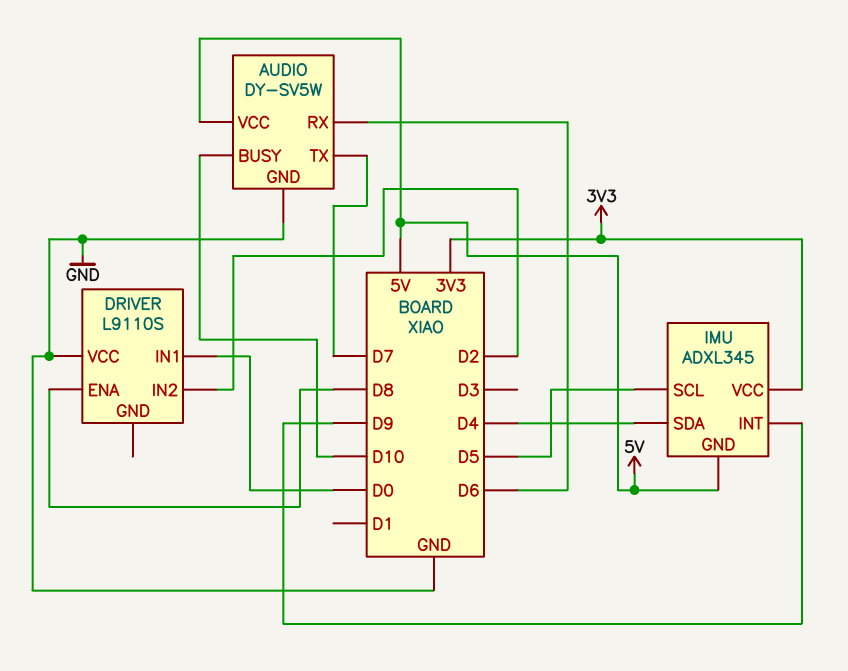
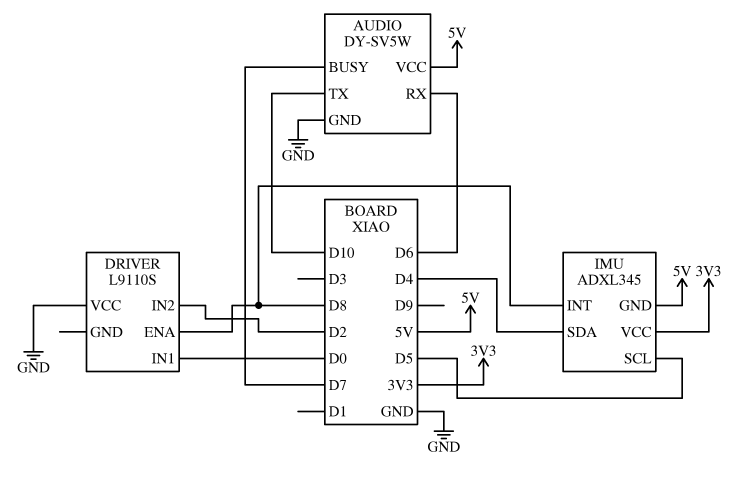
AUDIO pin BUSY: D10 -> D7
AUDIO pin TX: D7 -> D10
IMU pin INT: D9 -> D8

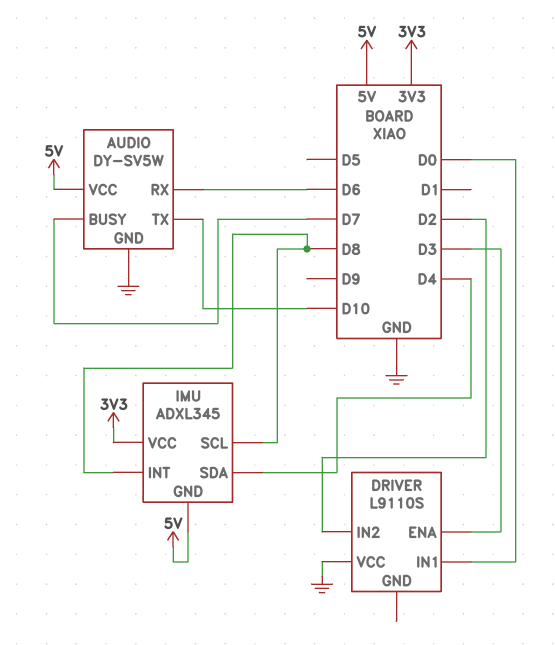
DRIVER pin ENA: D8 -> D3
IMU pin SCL: D5 -> D8

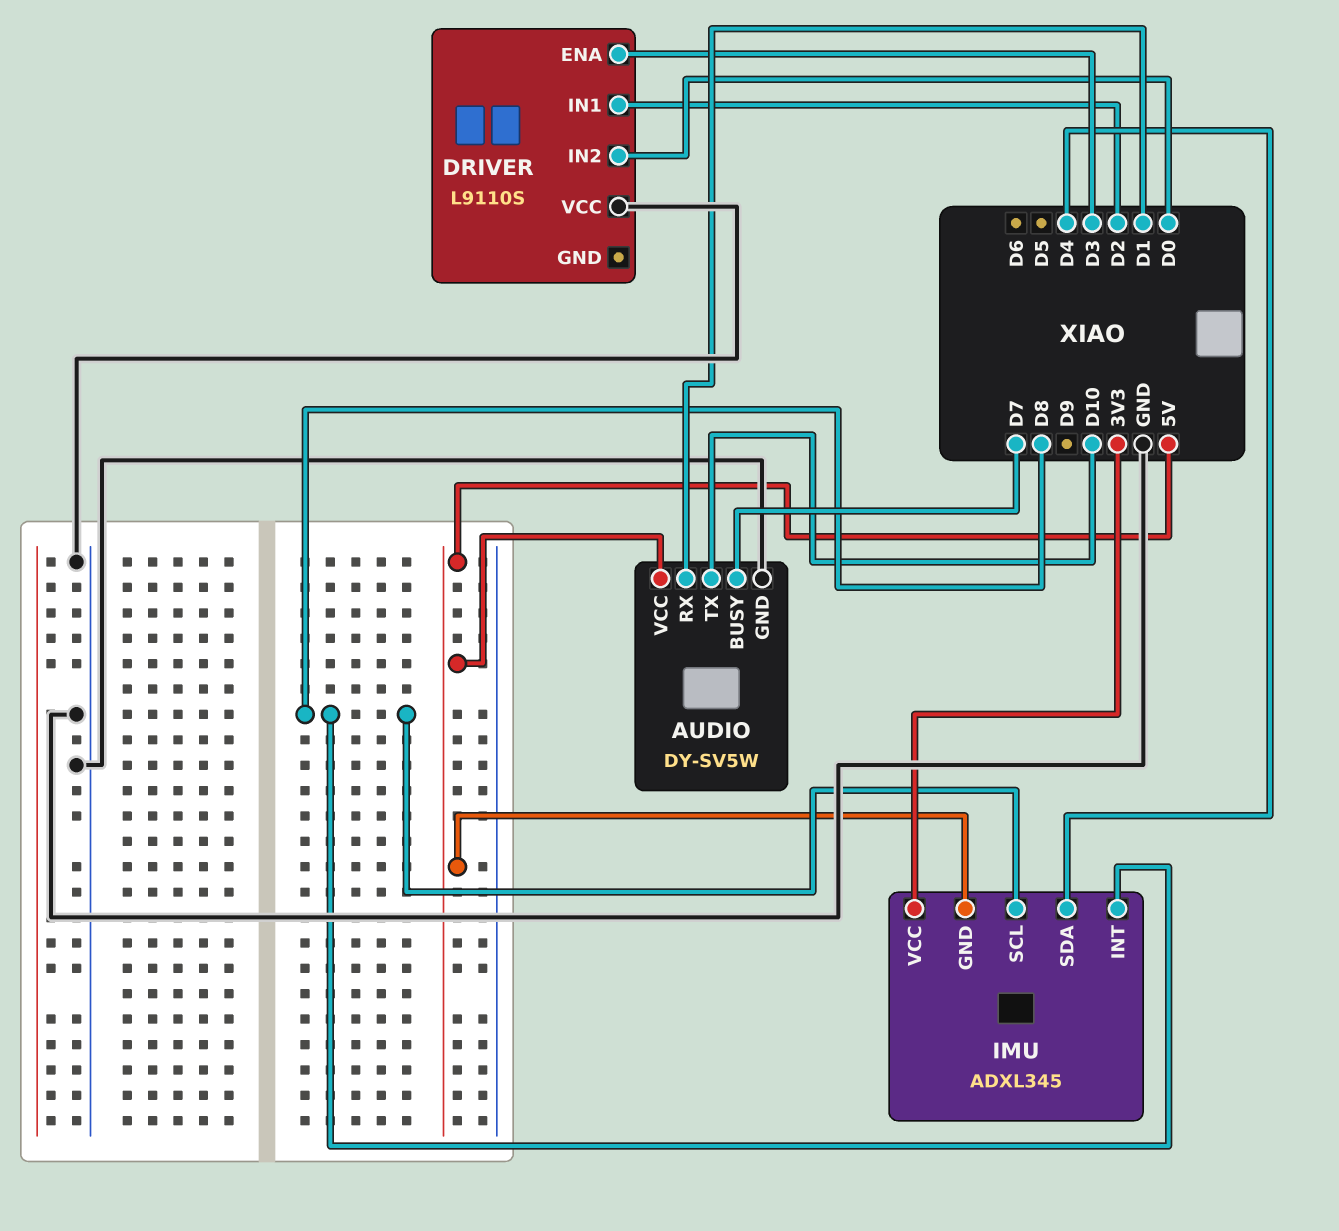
AUDIO pin RX: D6 -> D1
DRIVER pin IN1: D0 -> D2
DRIVER pin IN2: D2 -> D0

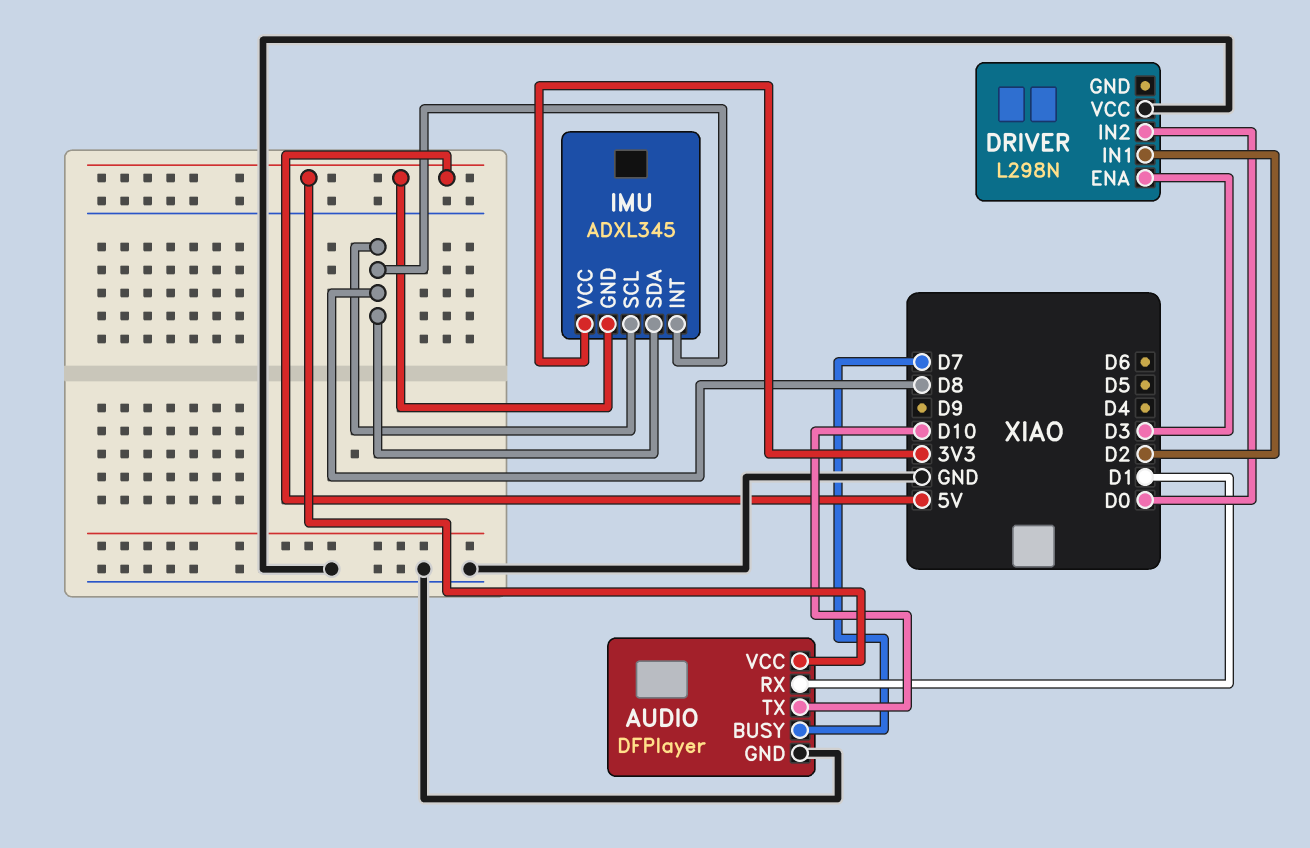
AUDIO: DY-SV5W -> DFPlayer
DRIVER: L9110S -> L298N
IMU pin SDA: D4 -> D8

